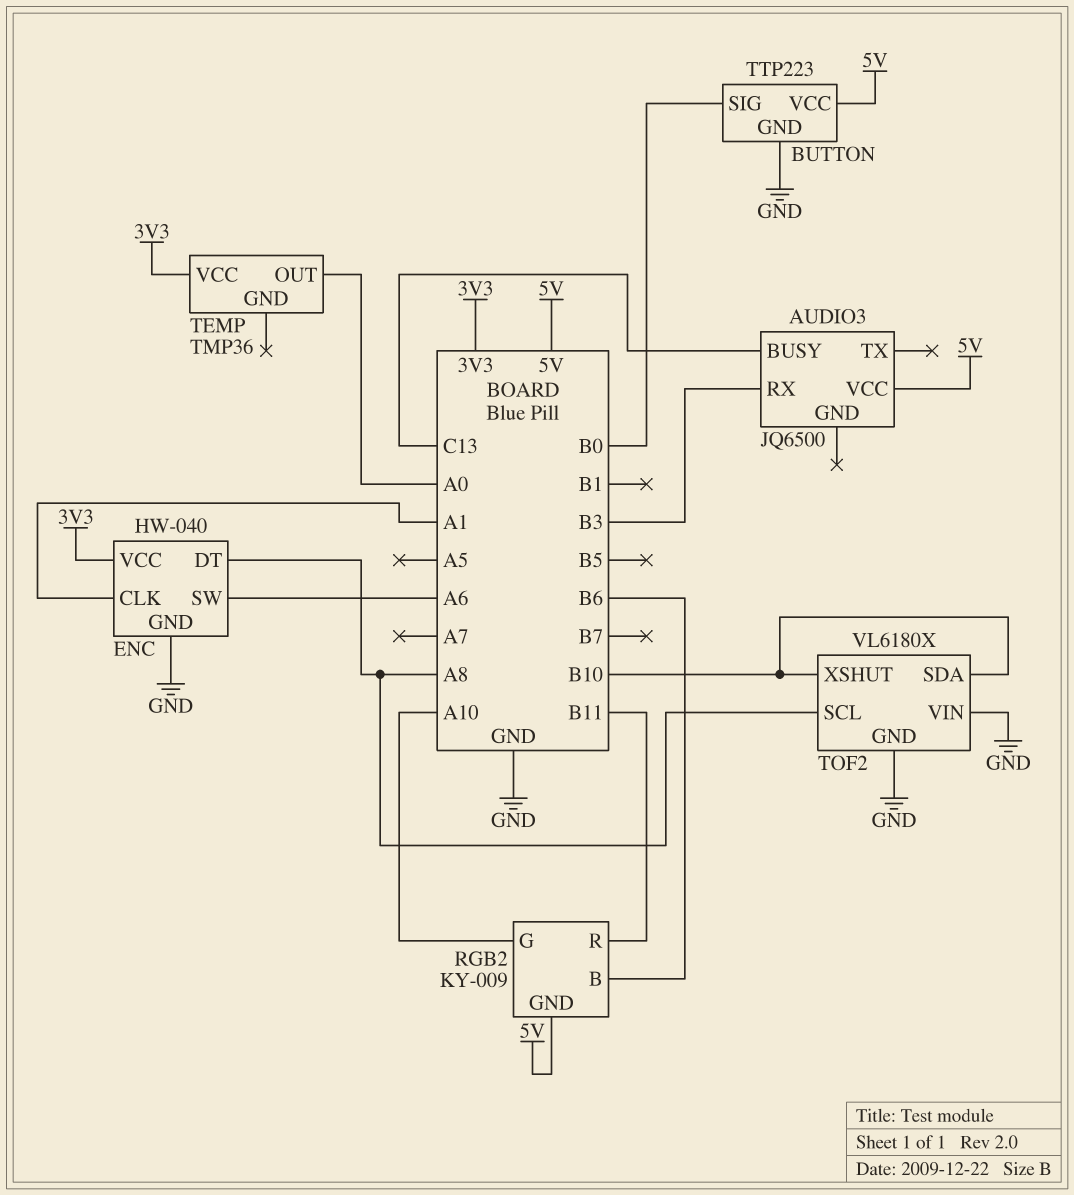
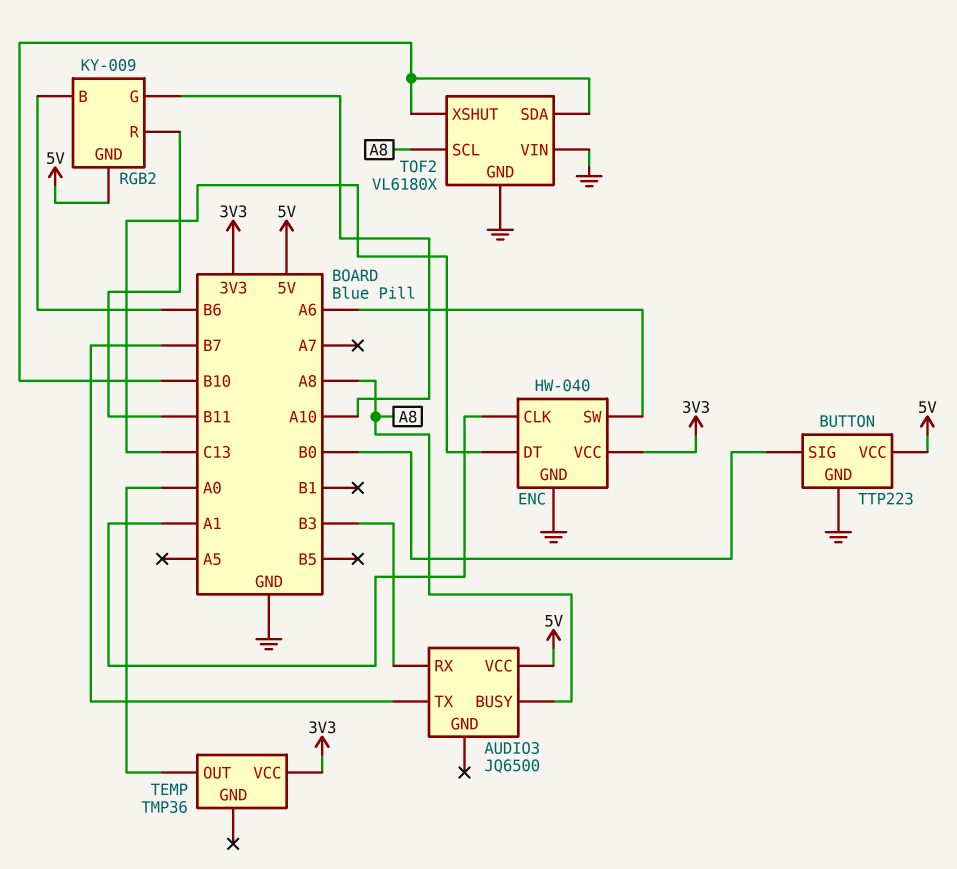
AUDIO3 pin BUSY: C13 -> A8
AUDIO3 pin TX: none -> B7
ENC pin DT: A8 -> C13

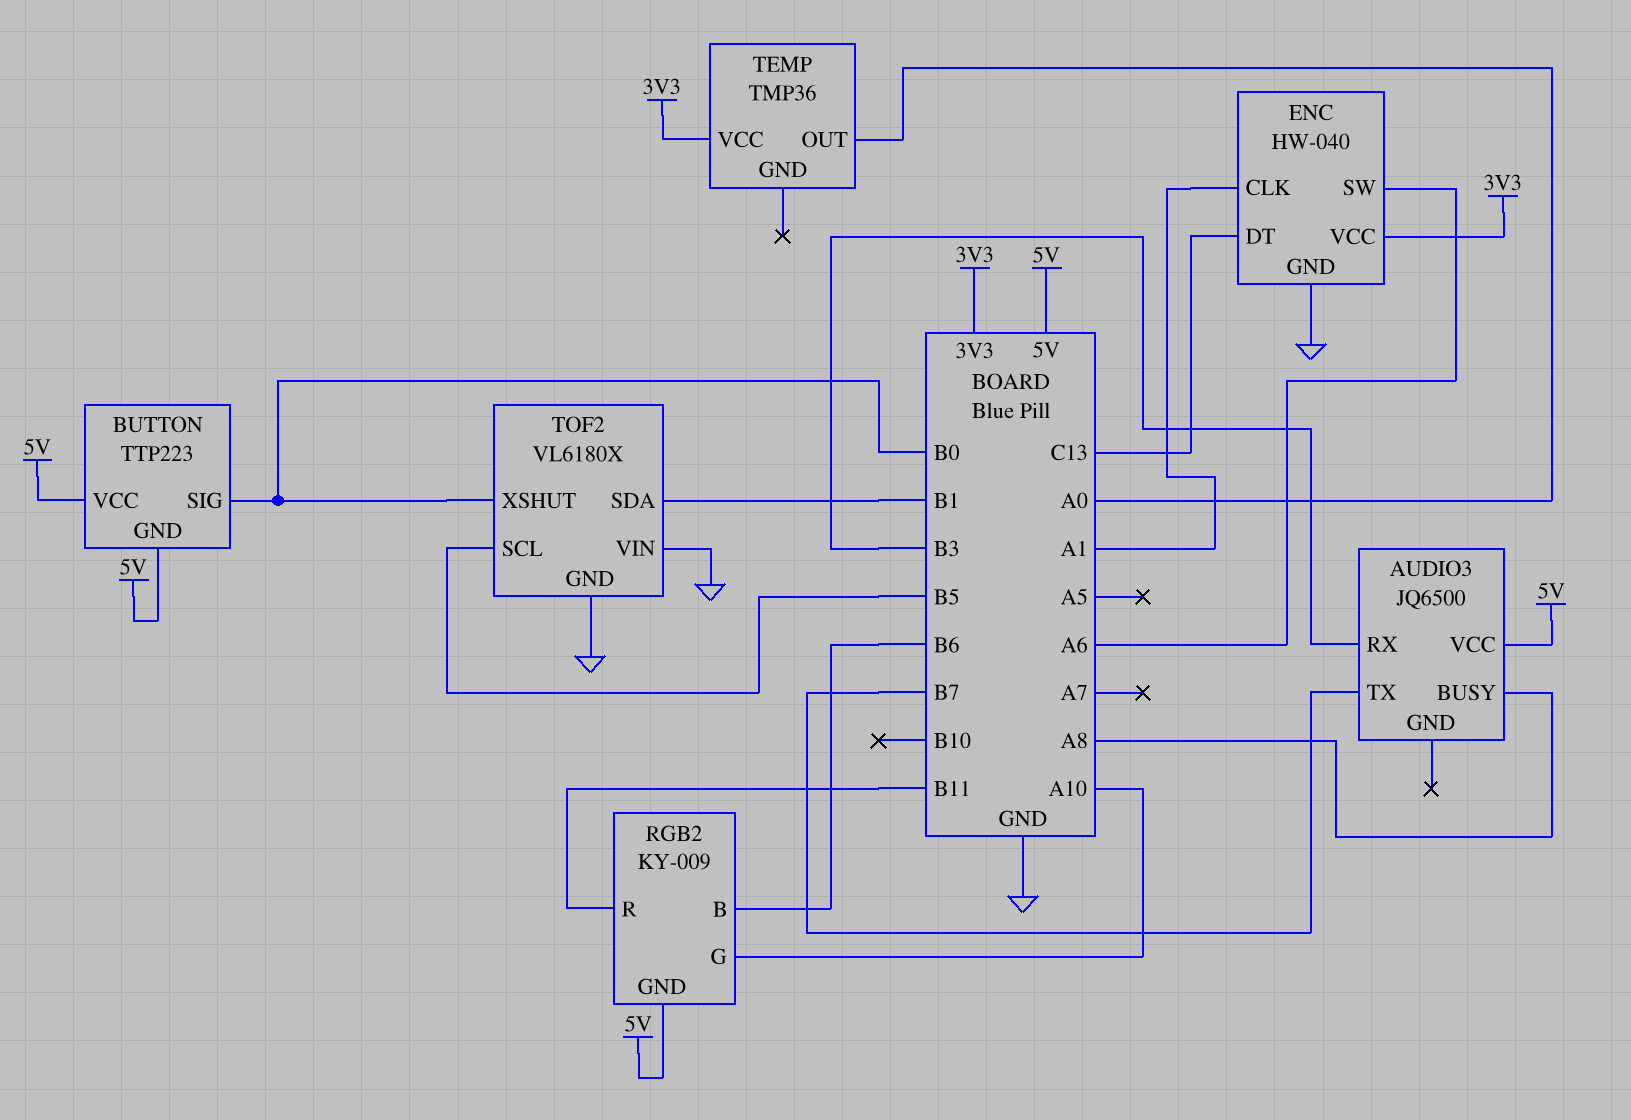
BUTTON pin GND: GND -> 5V
TOF2 pin SCL: A8 -> B5
TOF2 pin SDA: B10 -> B1
TOF2 pin XSHUT: B10 -> B0

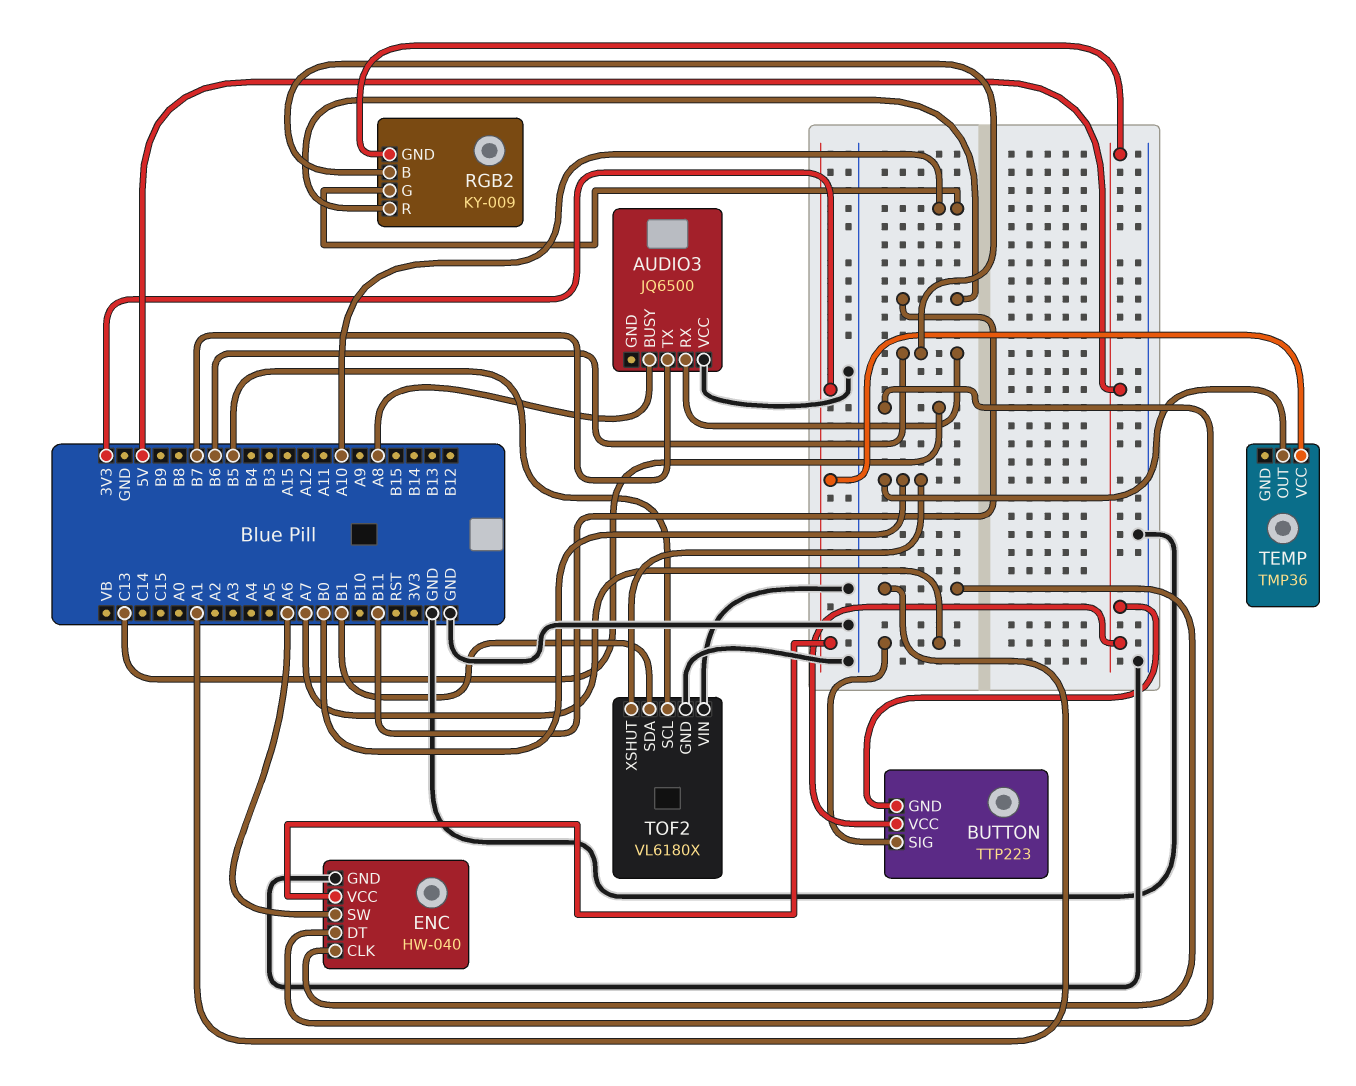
AUDIO3 pin RX: B3 -> B6
AUDIO3 pin VCC: 5V -> GND
BUTTON pin SIG: B0 -> A7
TEMP pin OUT: A0 -> B0

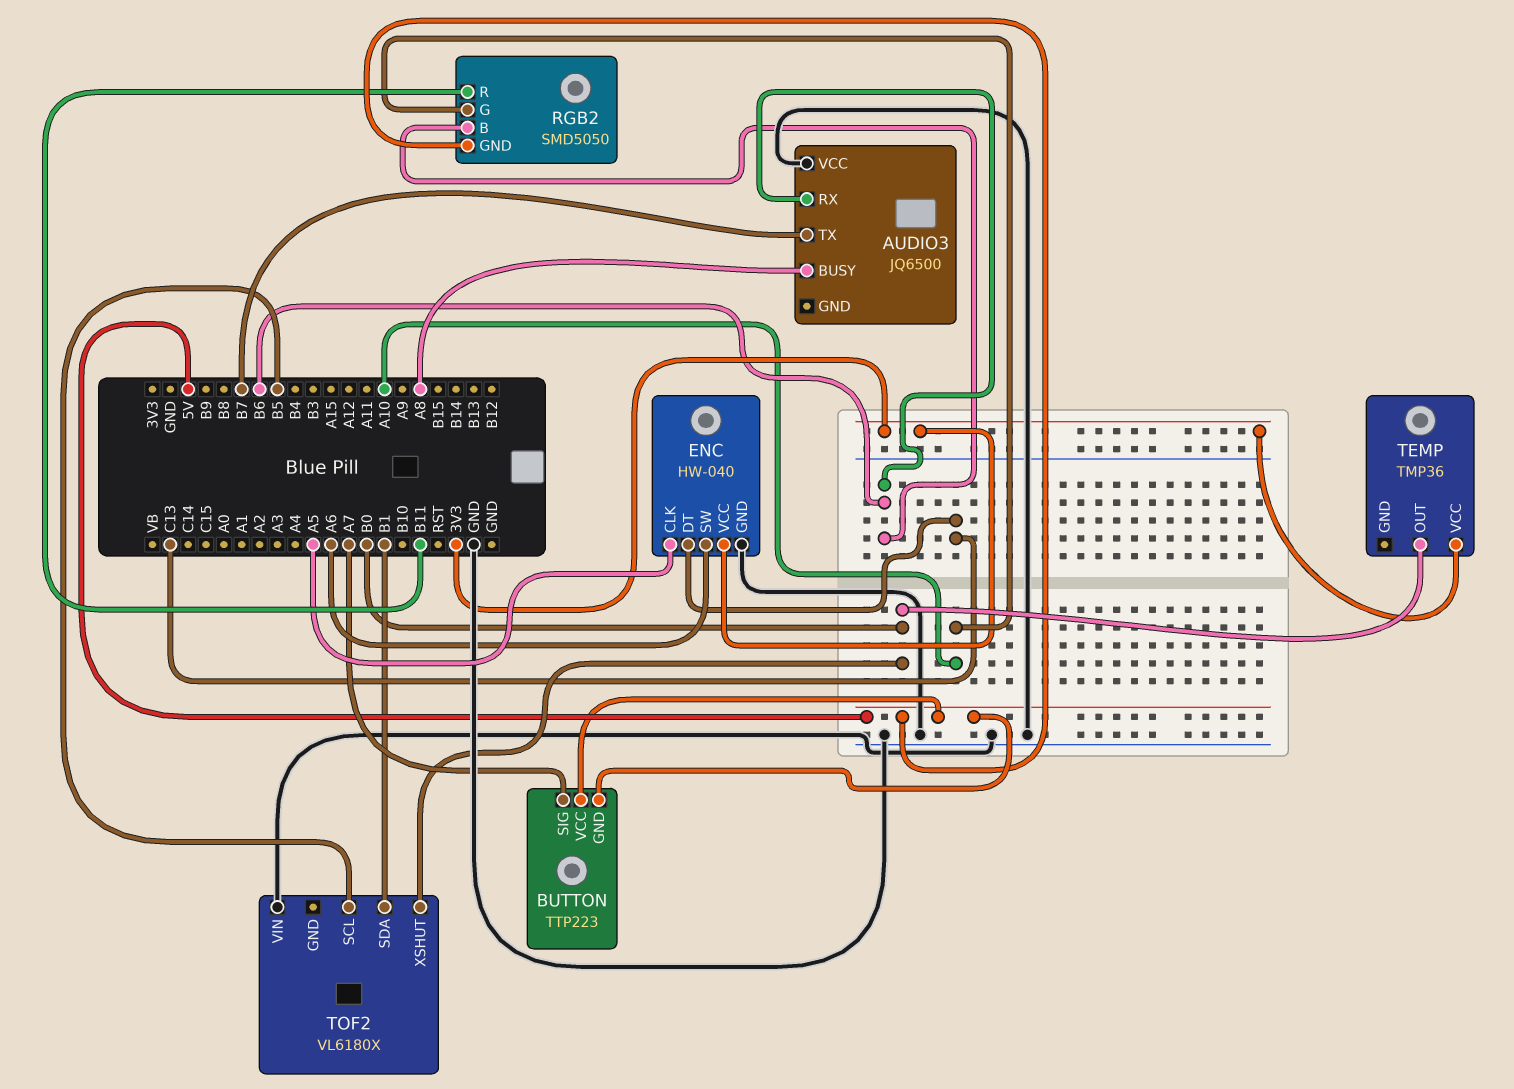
ENC pin CLK: A1 -> A5
RGB2: KY-009 -> SMD5050
TOF2 pin GND: GND -> none

